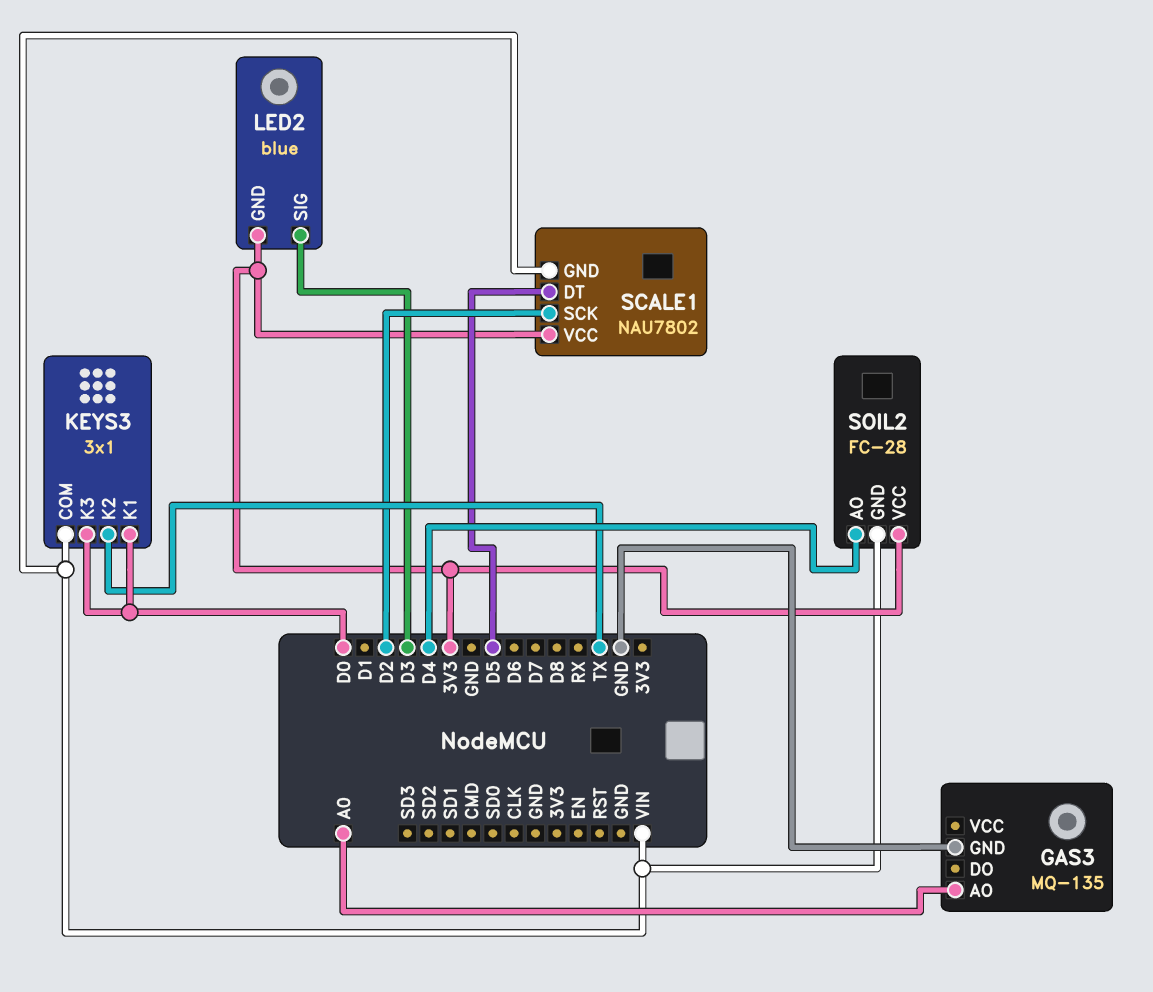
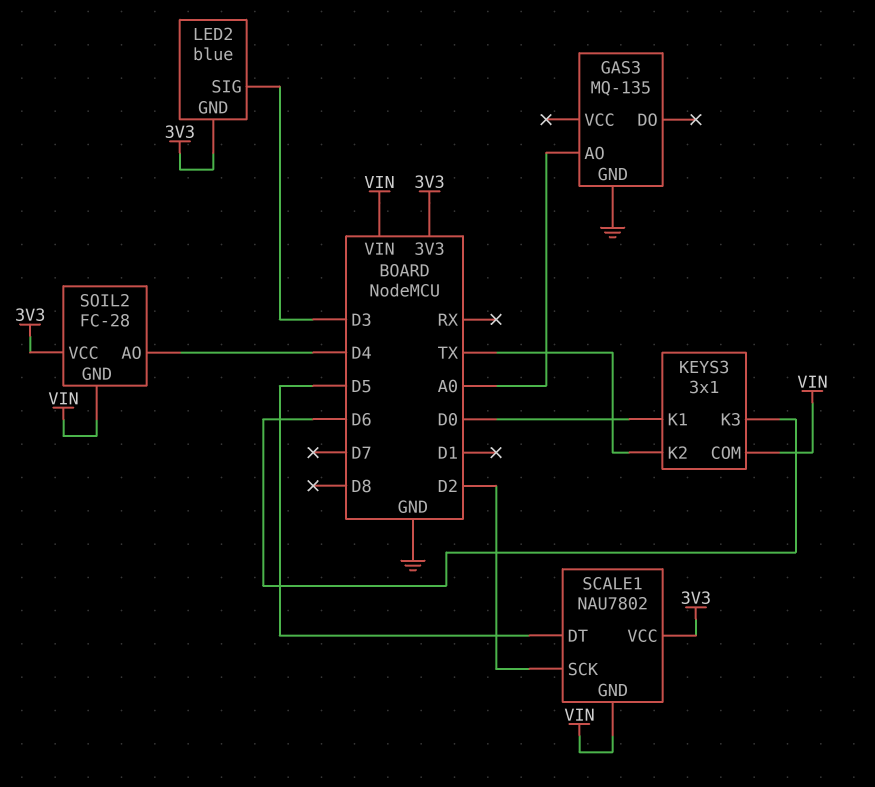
KEYS3 pin K3: D0 -> D6

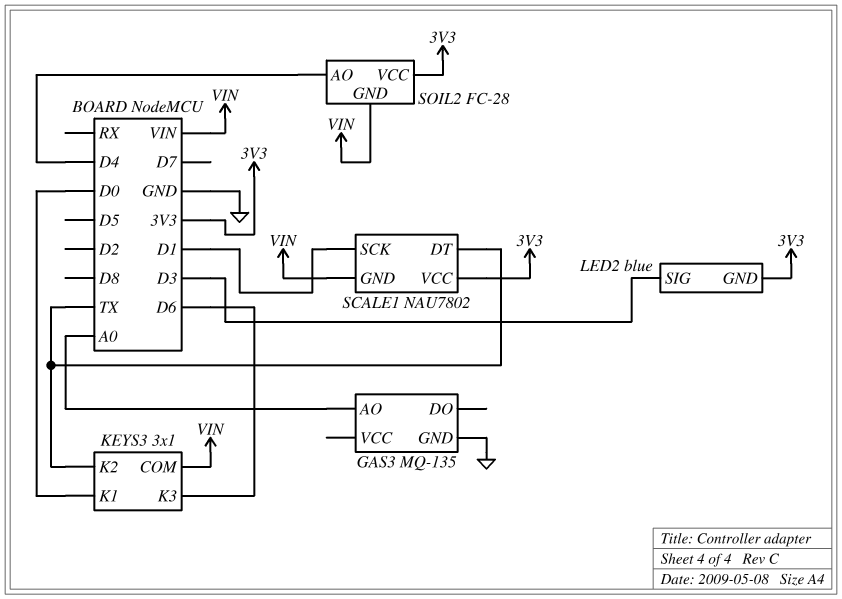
SCALE1 pin DT: D5 -> TX
SCALE1 pin SCK: D2 -> D1

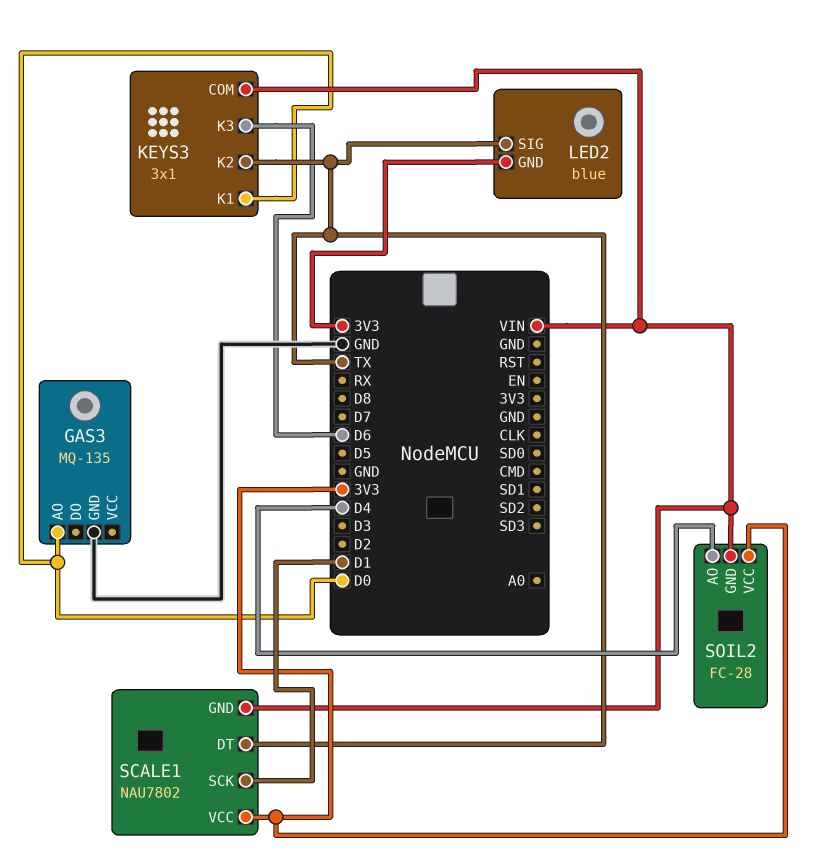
GAS3 pin AO: A0 -> D0
LED2 pin SIG: D3 -> TX

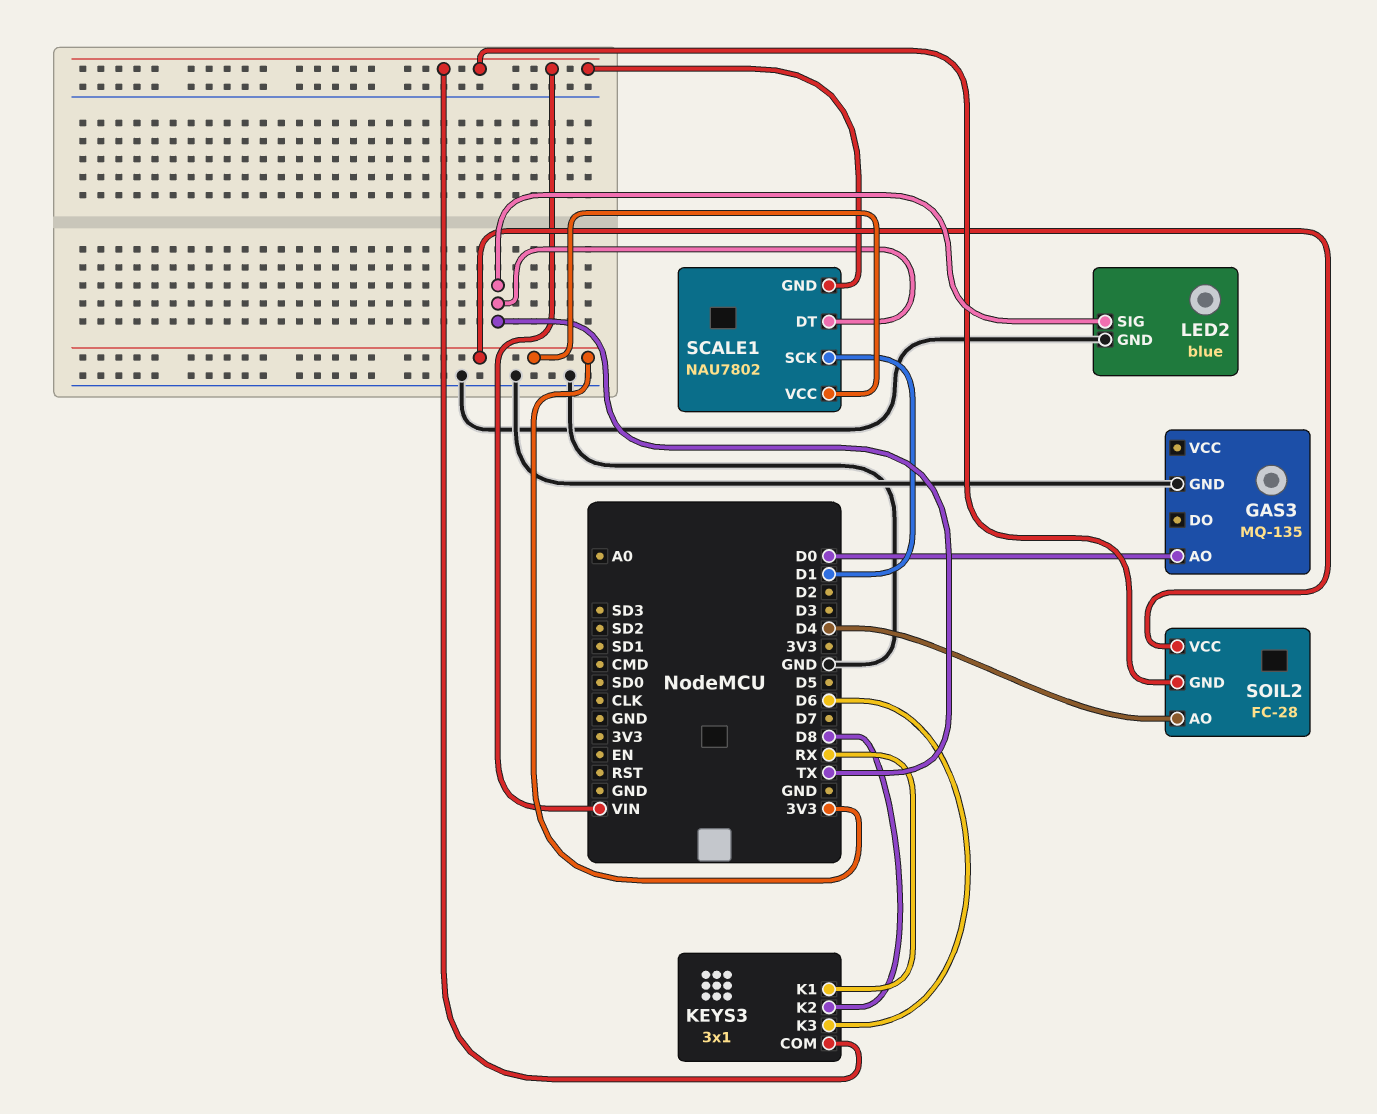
KEYS3 pin K1: D0 -> RX
KEYS3 pin K2: TX -> D8
LED2 pin GND: 3V3 -> GND

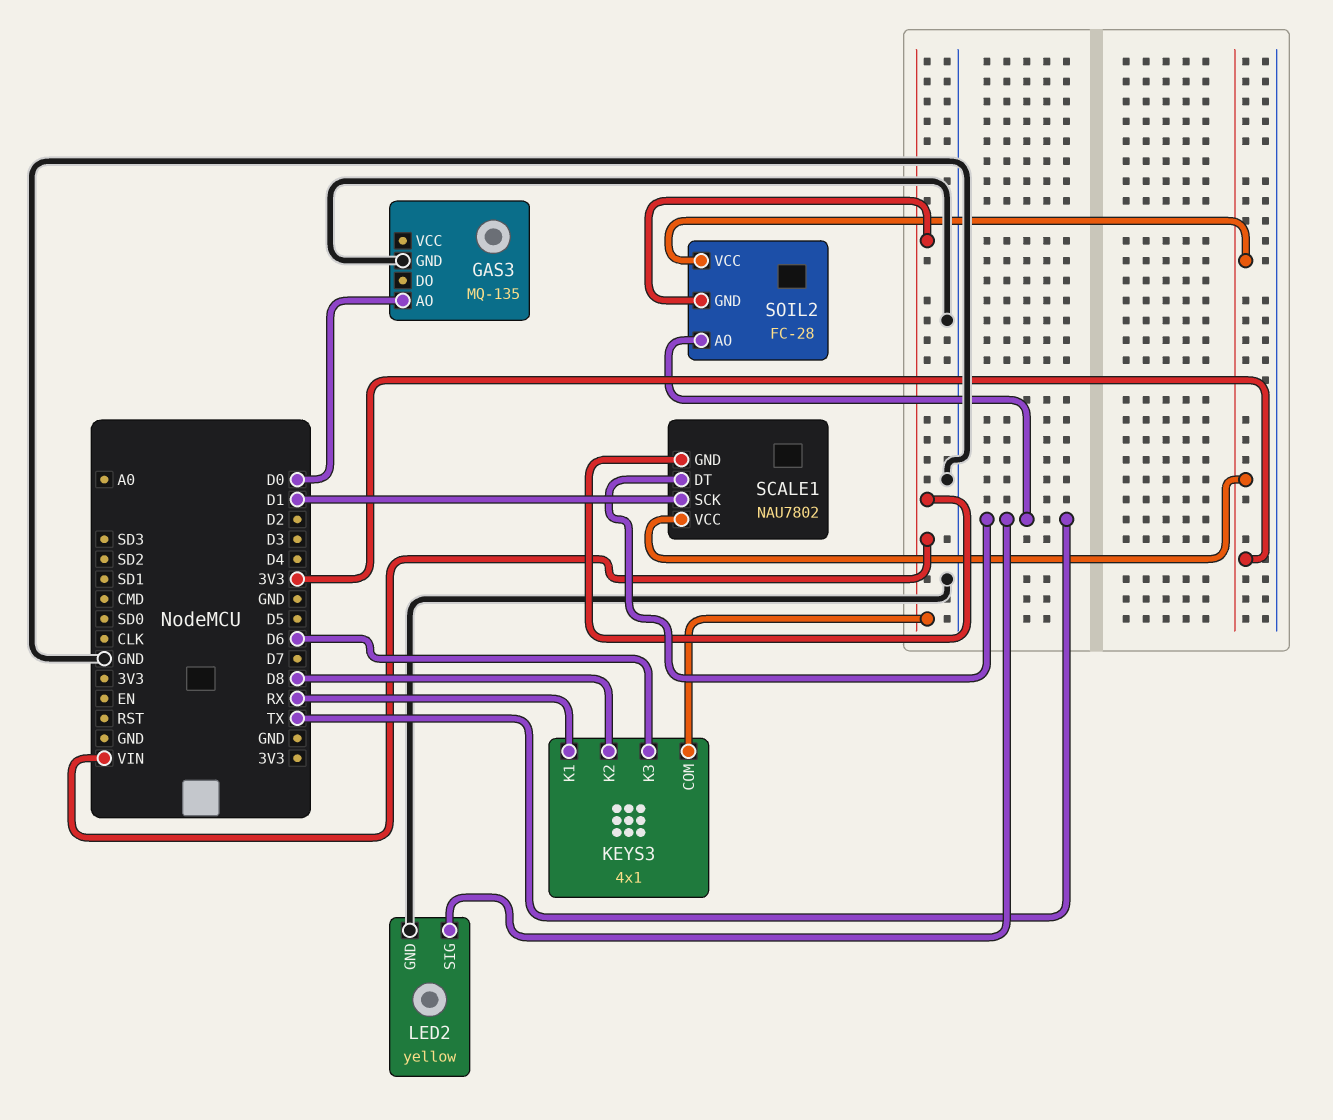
KEYS3: 3x1 -> 4x1
LED2: blue -> yellow
SOIL2 pin AO: D4 -> TX

